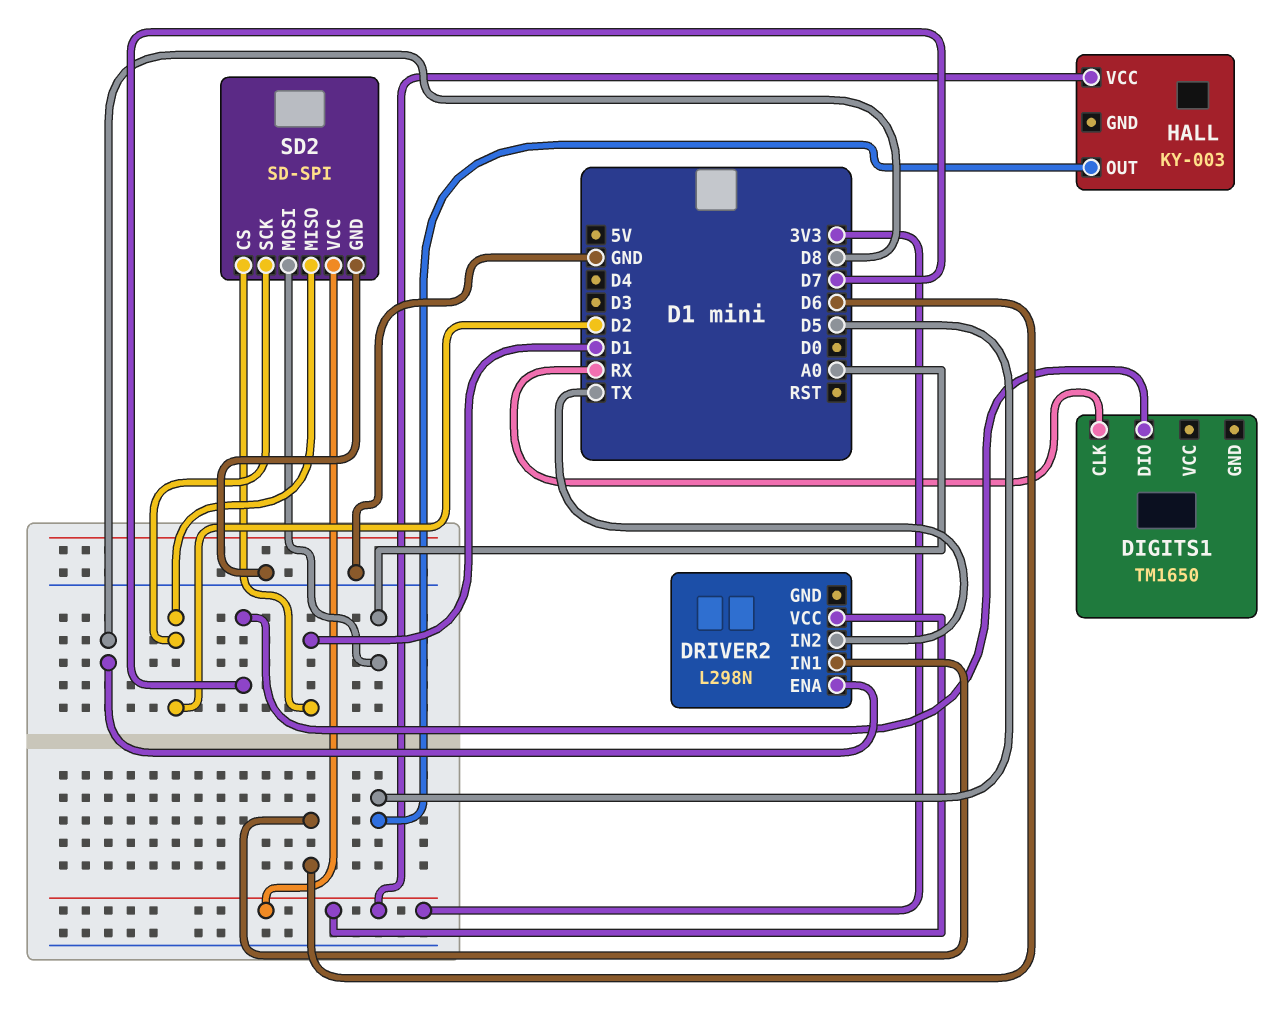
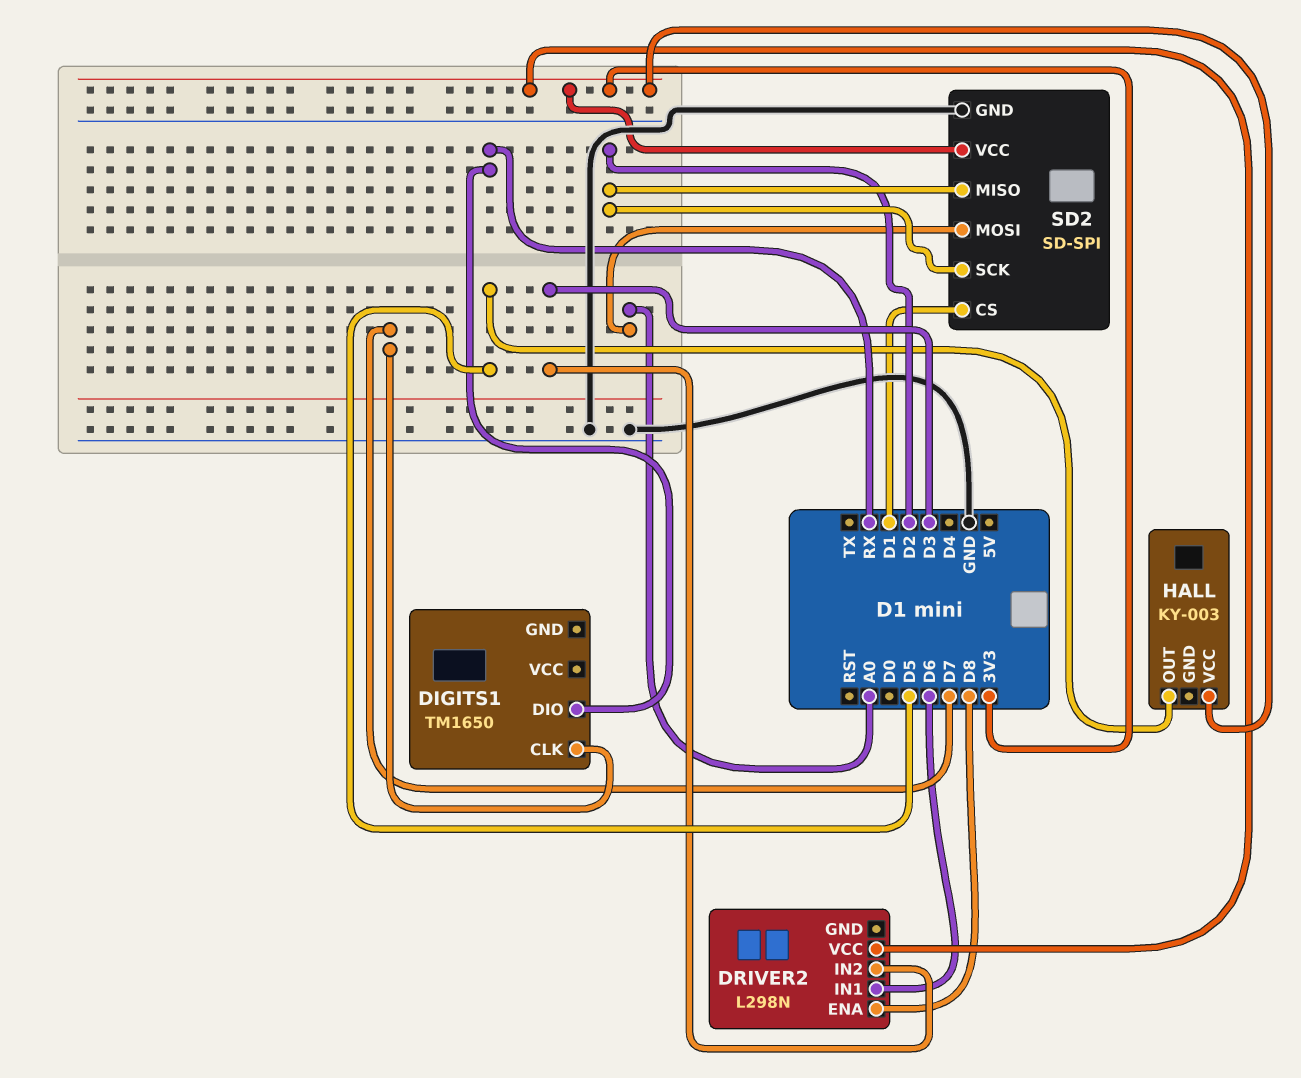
DIGITS1 pin CLK: RX -> D7
DIGITS1 pin DIO: D7 -> RX
DRIVER2 pin IN2: TX -> D3

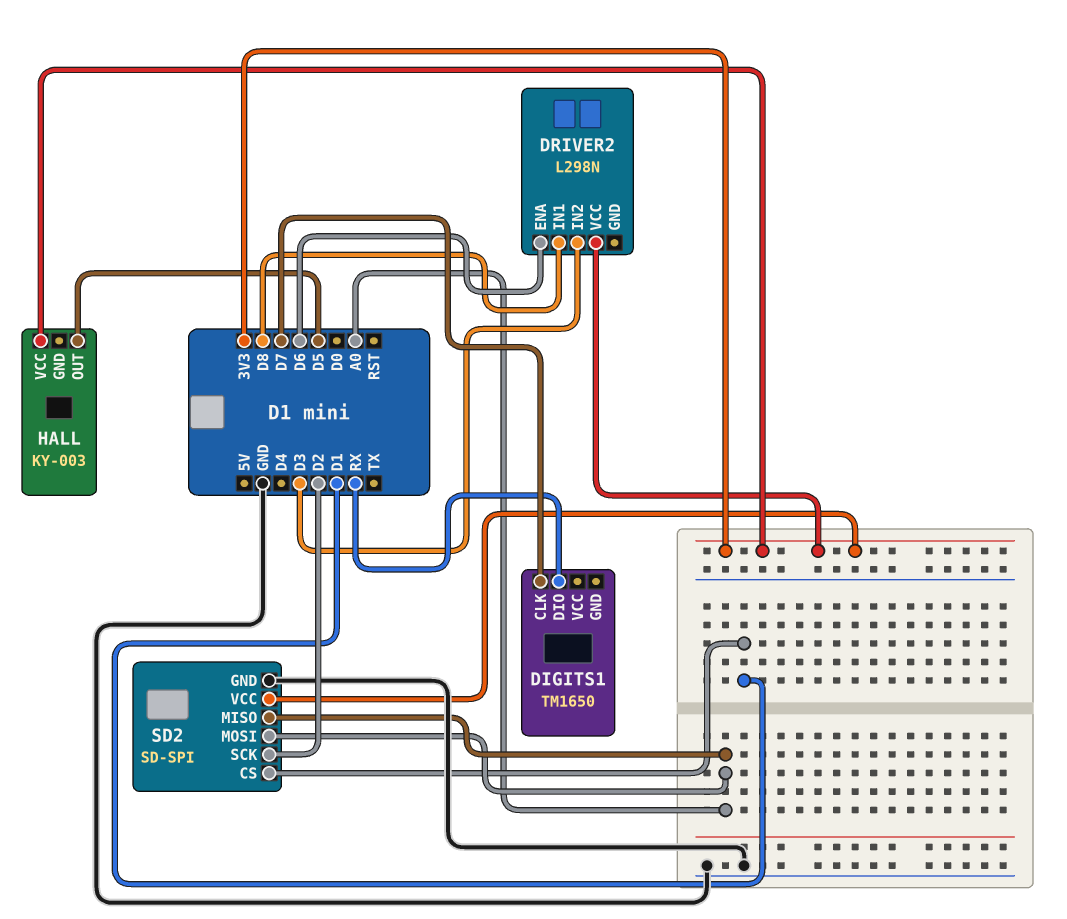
DRIVER2 pin ENA: D8 -> D6
DRIVER2 pin IN1: D6 -> D8
SD2 pin MISO: D2 -> A0

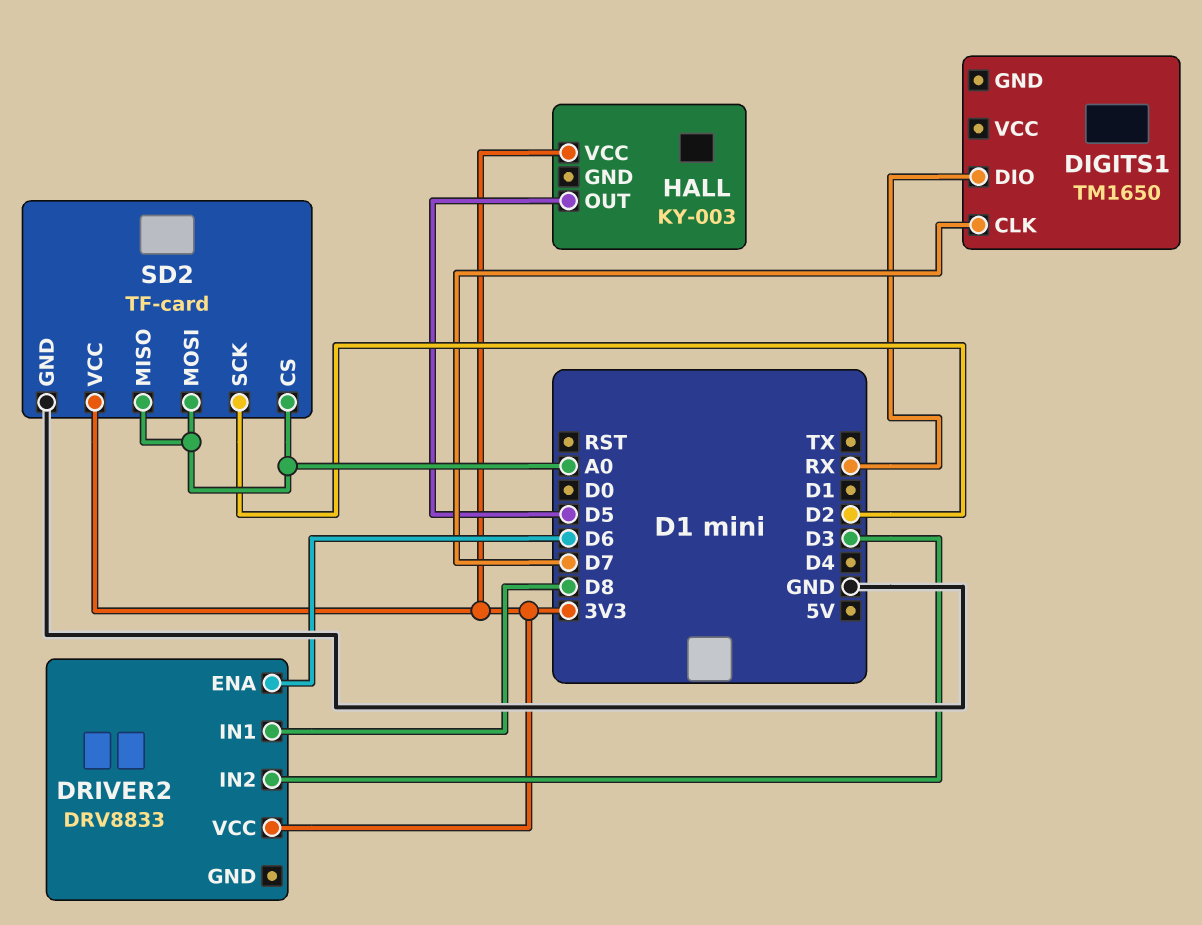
DRIVER2: L298N -> DRV8833
SD2: SD-SPI -> TF-card
SD2 pin CS: D1 -> A0

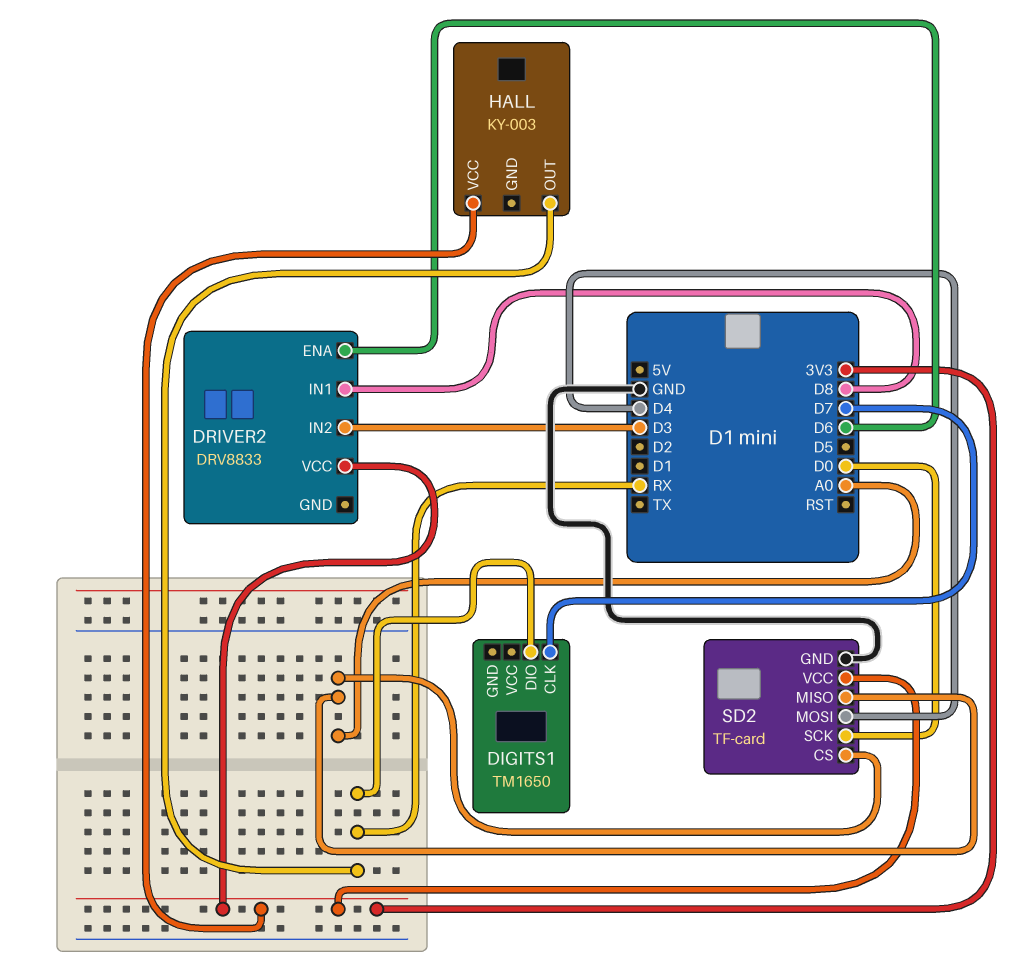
HALL pin OUT: D5 -> RX
SD2 pin MOSI: A0 -> D4
SD2 pin SCK: D2 -> D0

